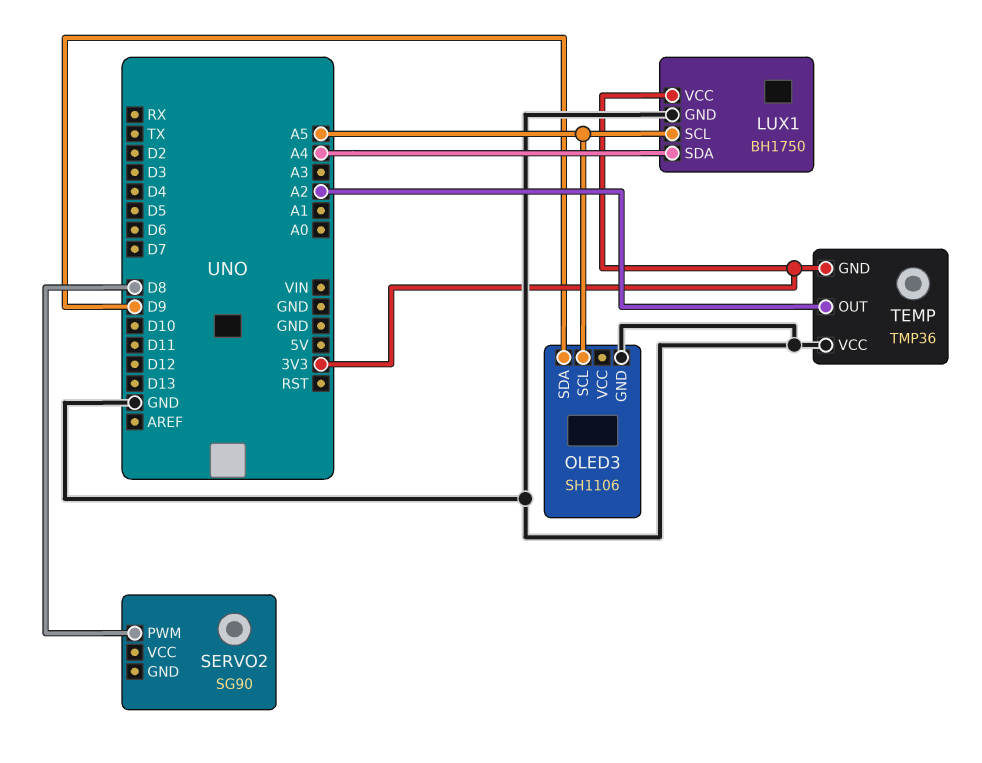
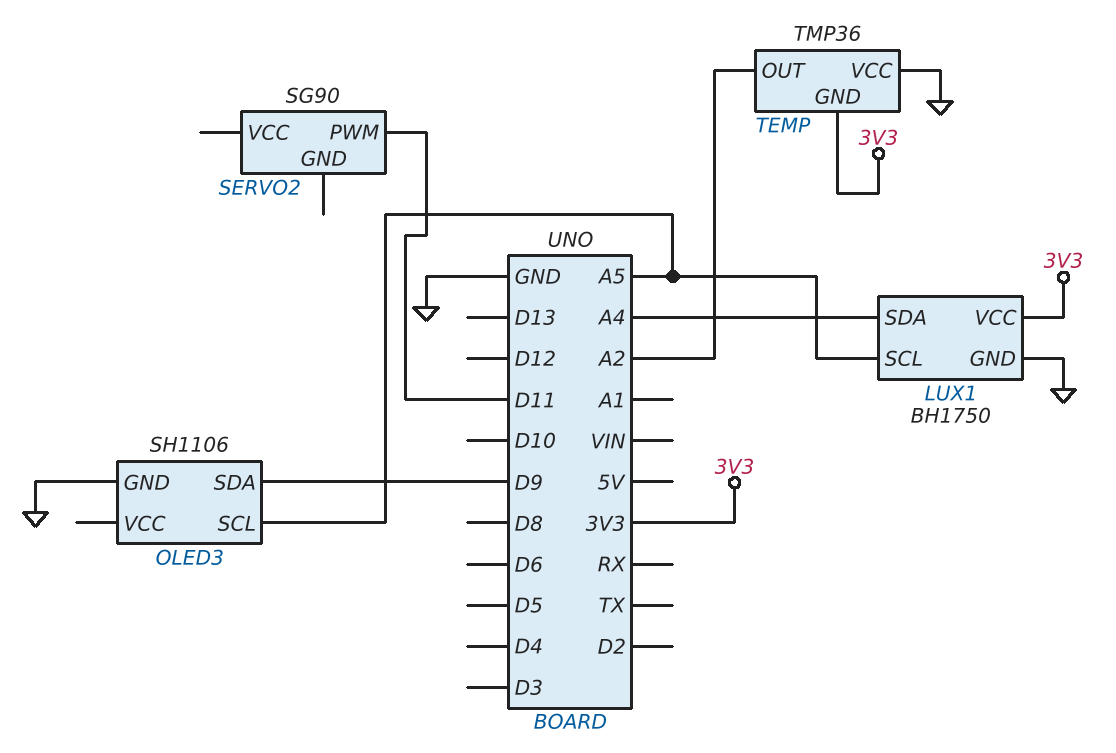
SERVO2 pin PWM: D8 -> D11

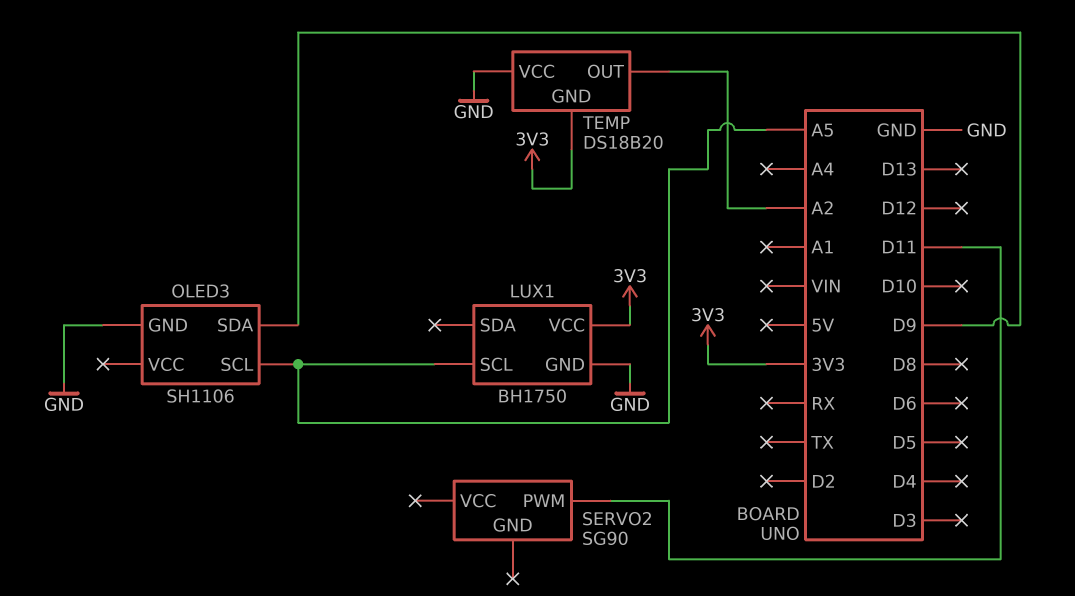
LUX1 pin SDA: A4 -> none
TEMP: TMP36 -> DS18B20

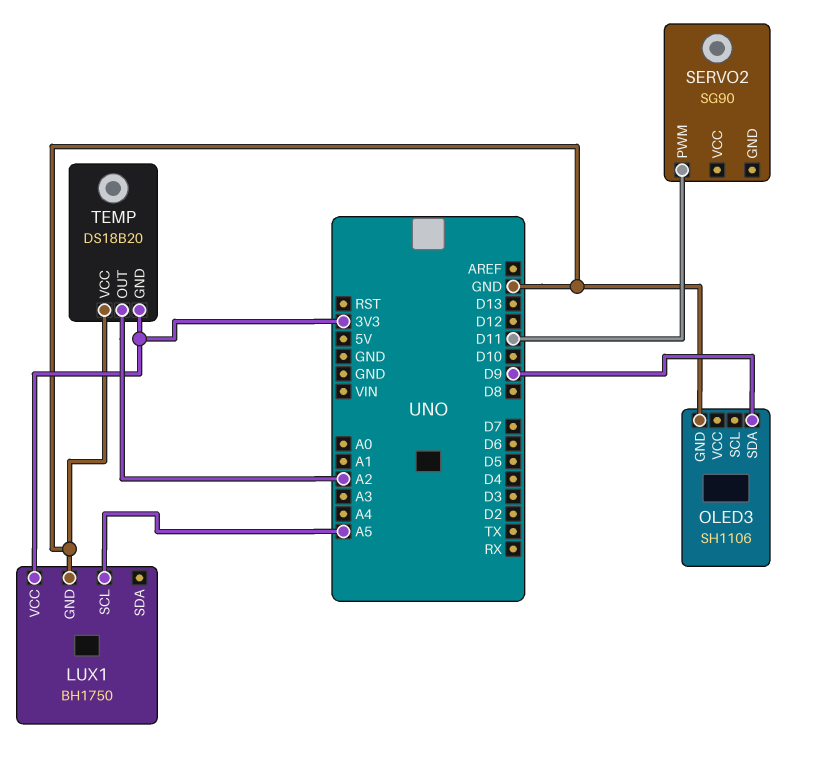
OLED3 pin SCL: A5 -> none

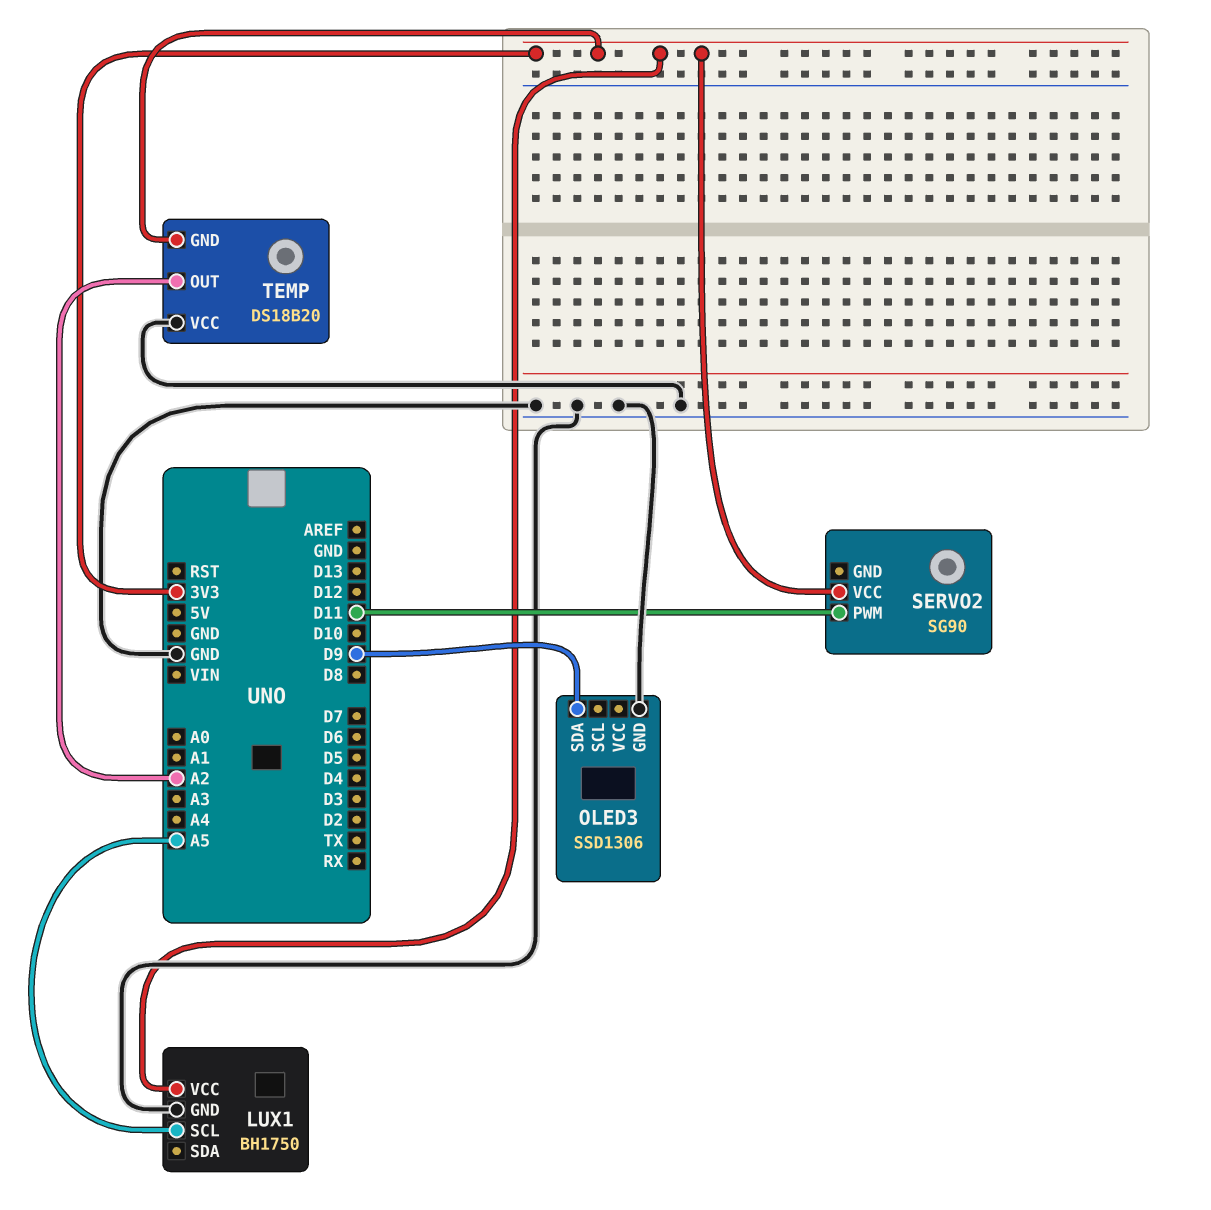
OLED3: SH1106 -> SSD1306
SERVO2 pin VCC: none -> 3V3

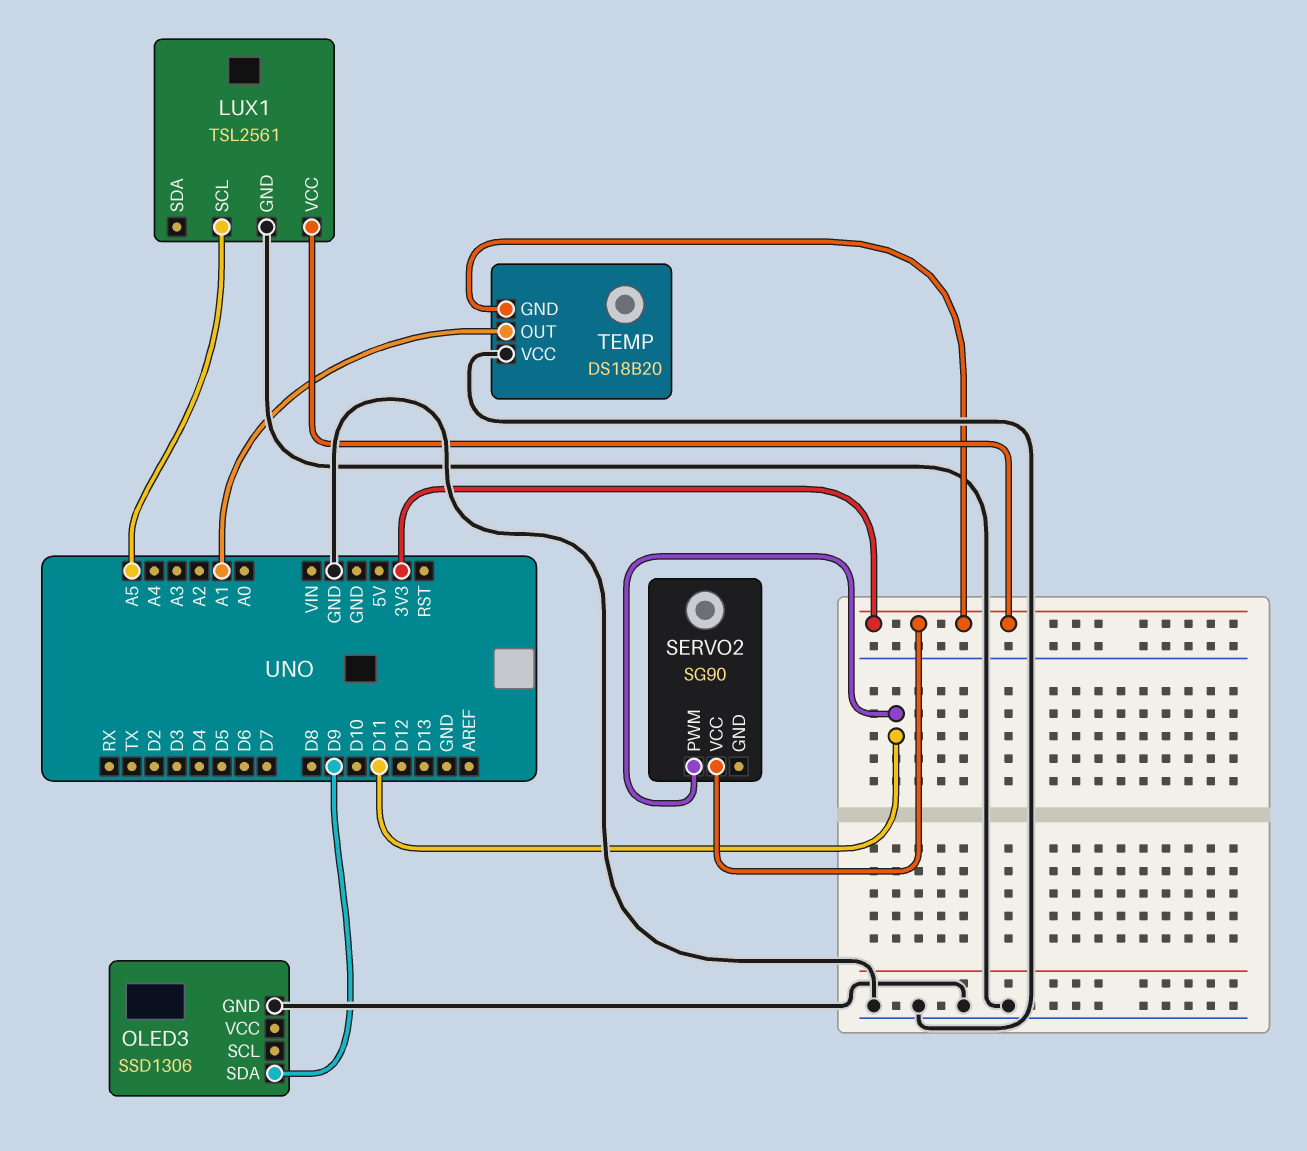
LUX1: BH1750 -> TSL2561
TEMP pin OUT: A2 -> A1

